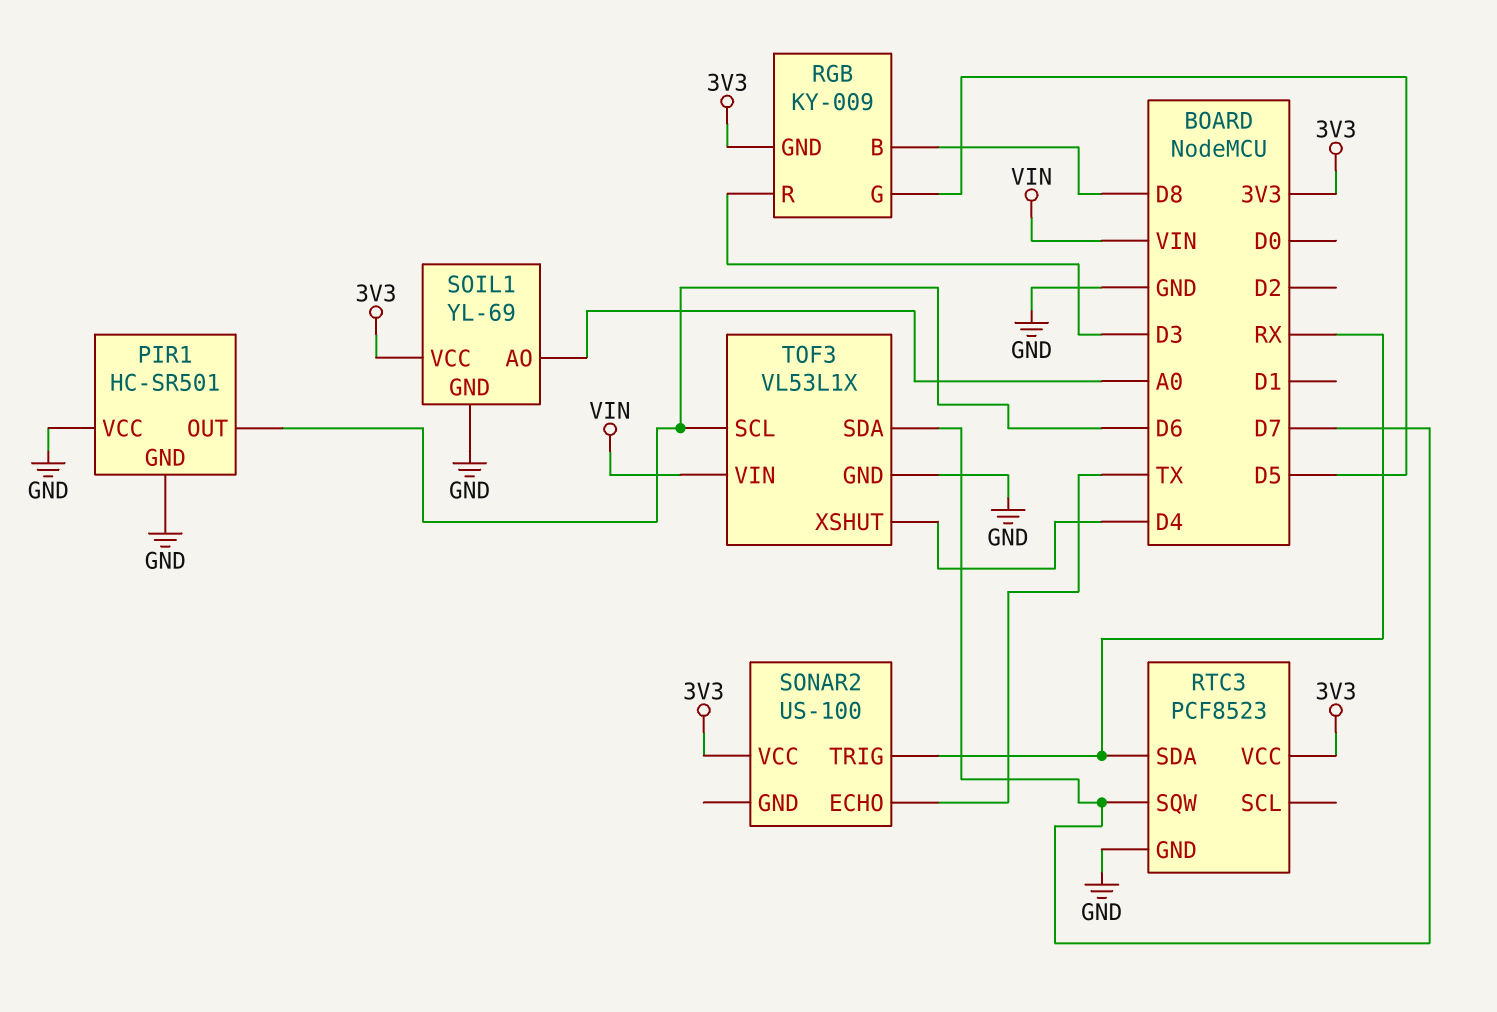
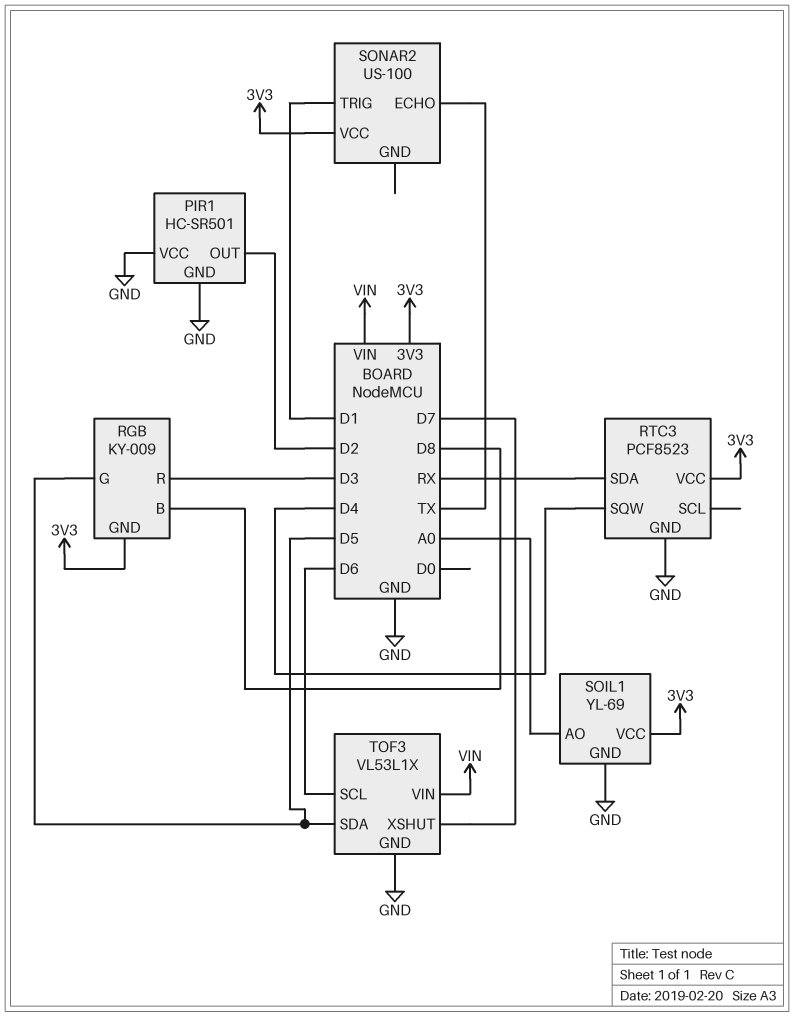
PIR1 pin OUT: D6 -> D2
RTC3 pin SQW: D7 -> D4
SONAR2 pin TRIG: RX -> D1
TOF3 pin SDA: D7 -> D5
TOF3 pin XSHUT: D4 -> D7

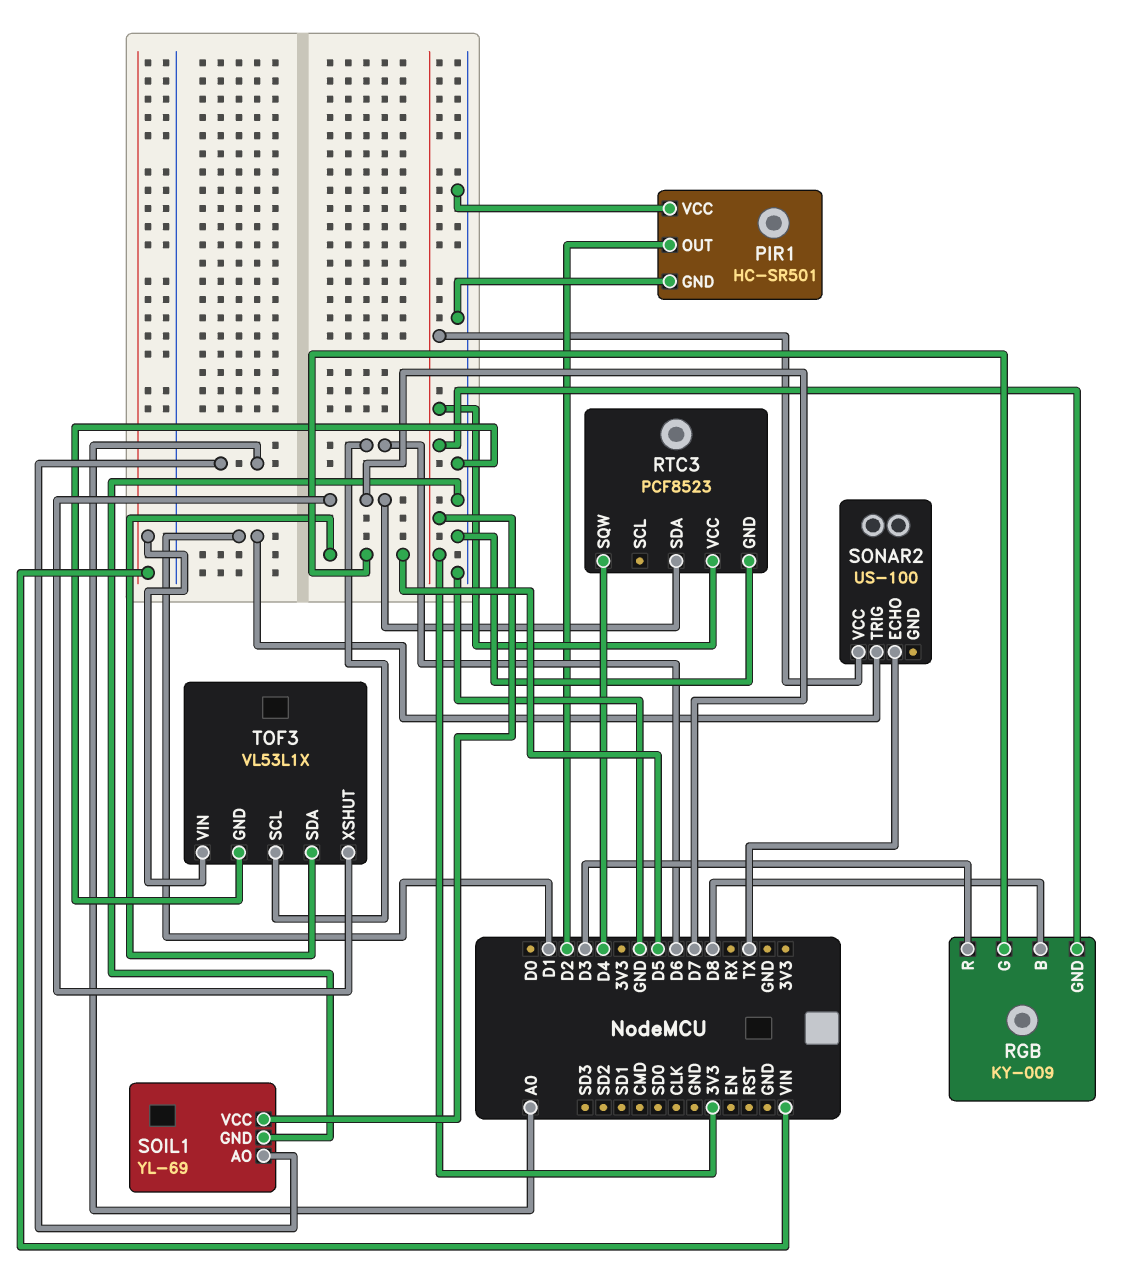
RTC3 pin SDA: RX -> D7

